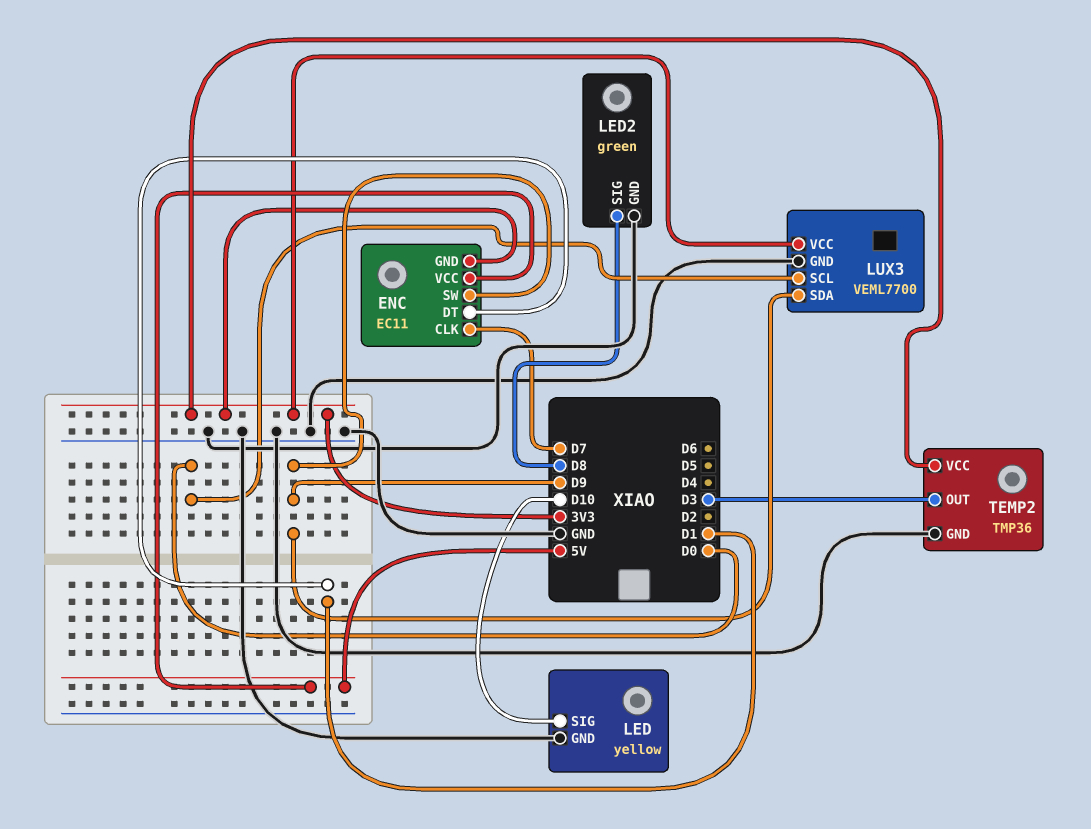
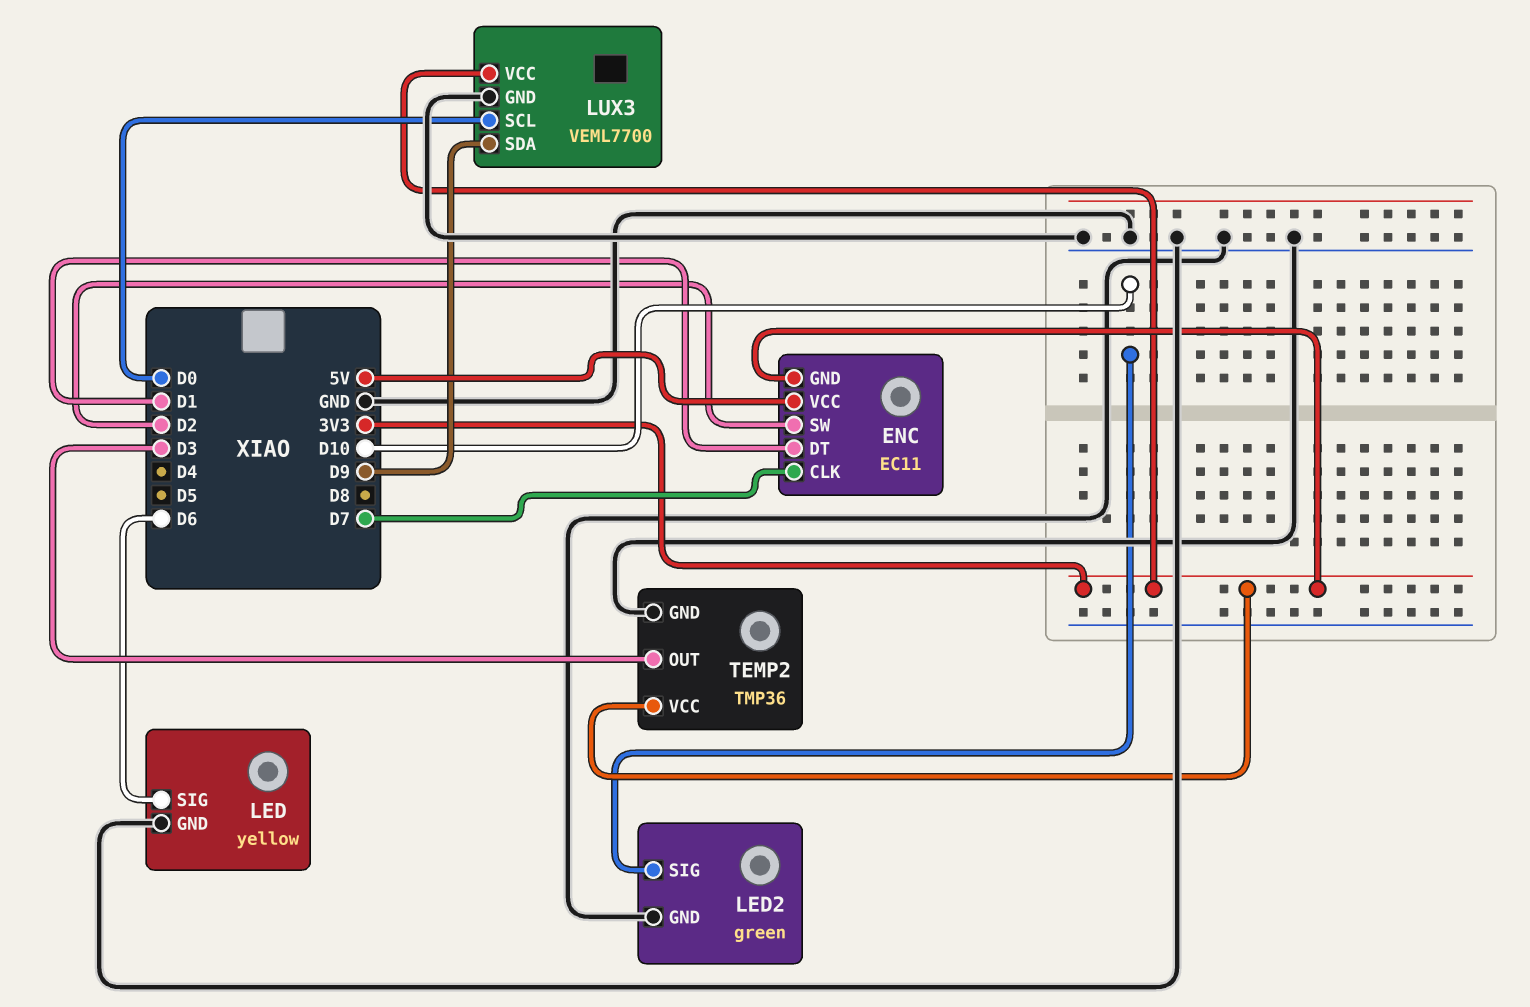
ENC pin SW: D9 -> D2
LED pin SIG: D10 -> D6
LED2 pin SIG: D8 -> D10

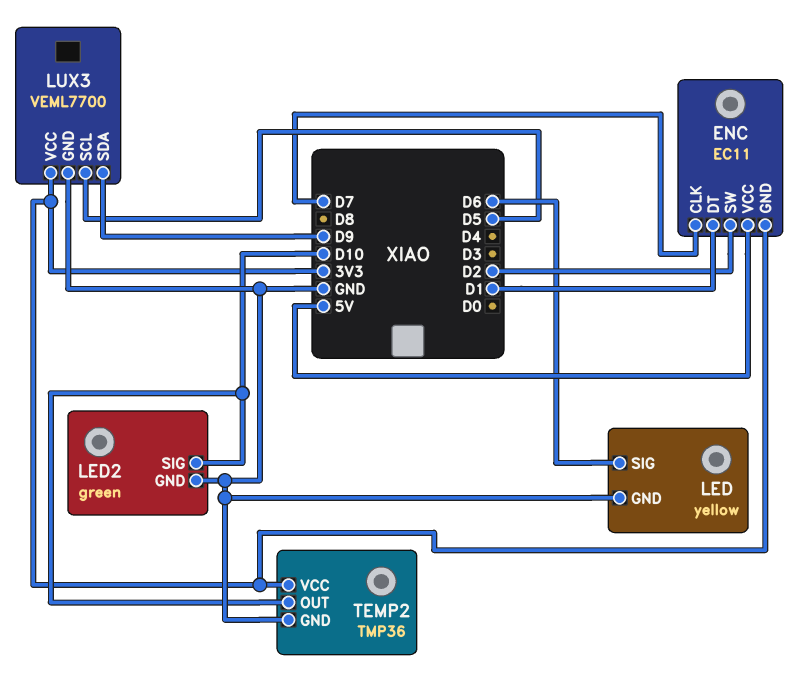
LUX3 pin SCL: D0 -> D5
TEMP2 pin OUT: D3 -> D10

